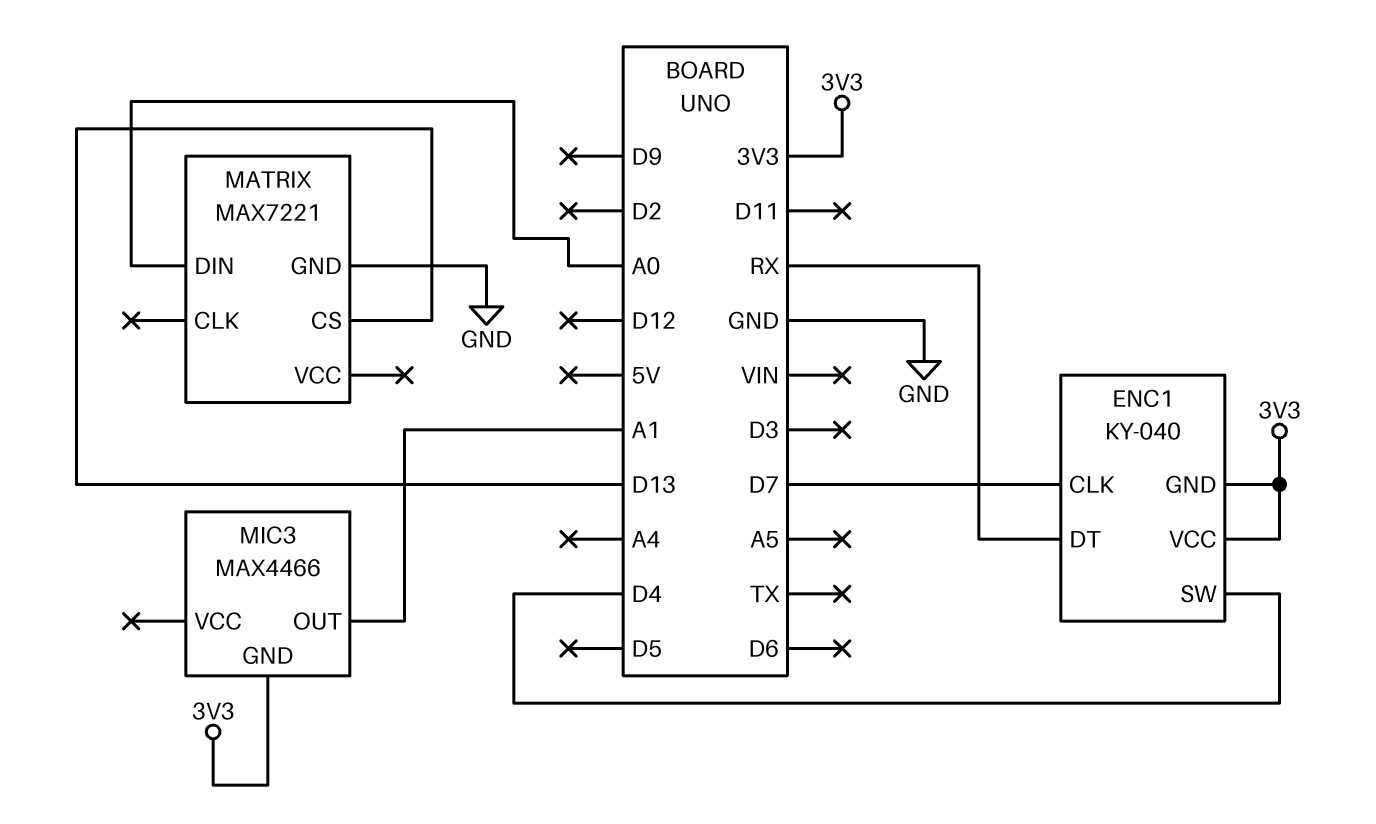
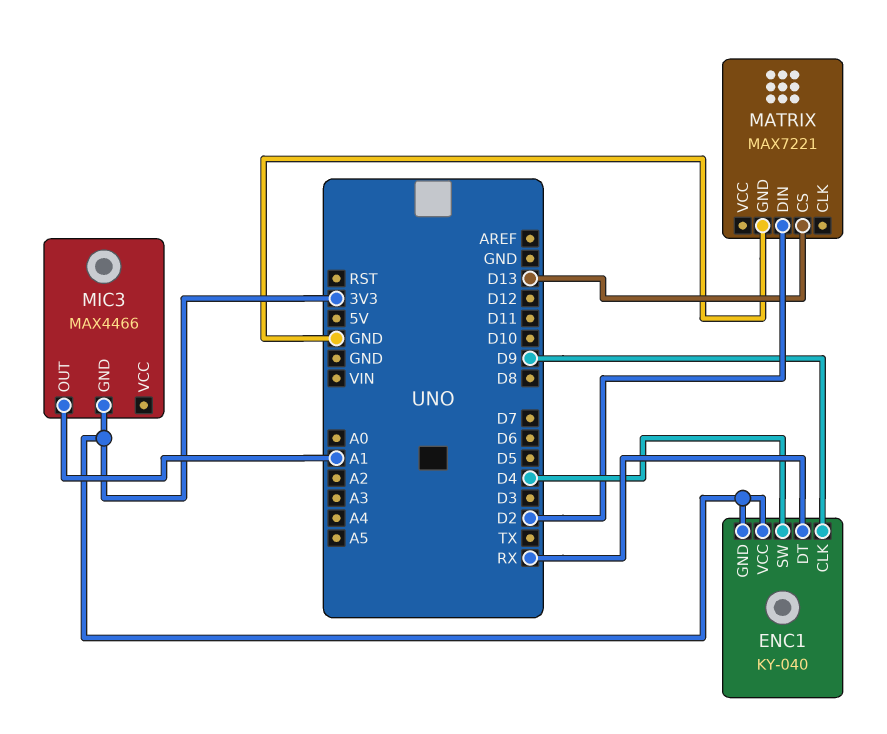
ENC1 pin CLK: D7 -> D9
MATRIX pin DIN: A0 -> D2

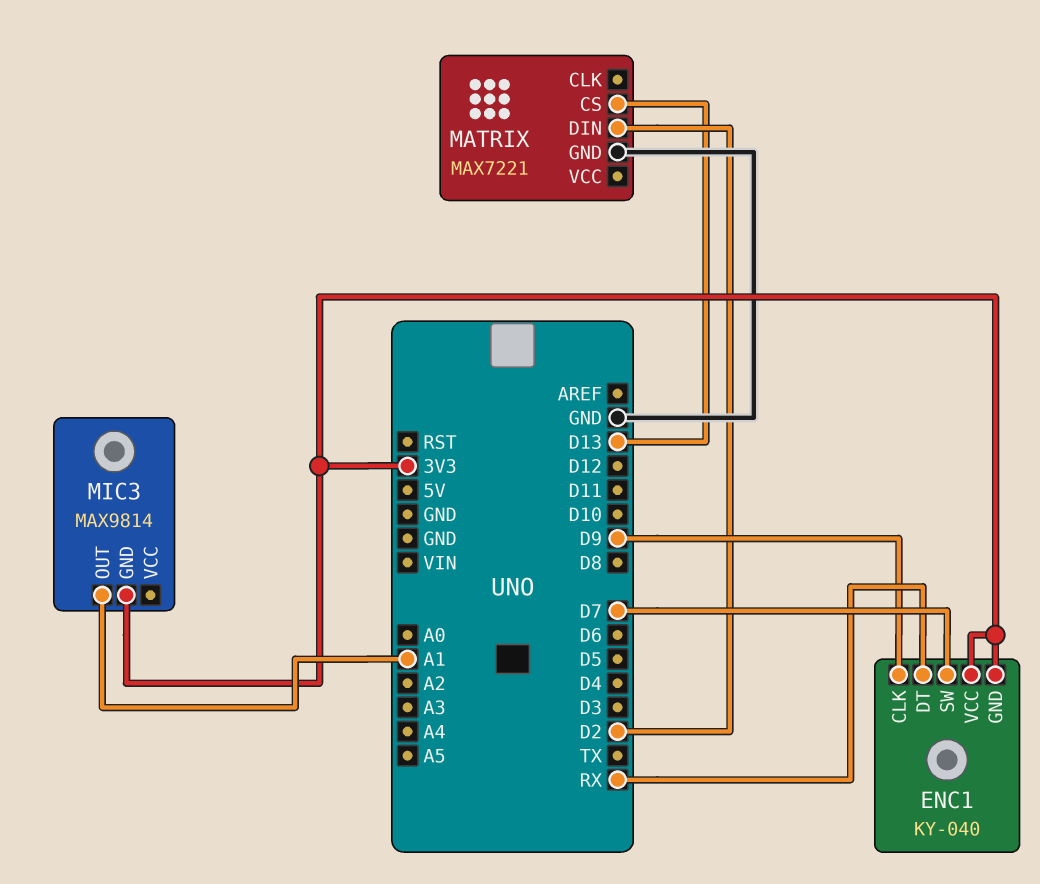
ENC1 pin SW: D4 -> D7
MIC3: MAX4466 -> MAX9814

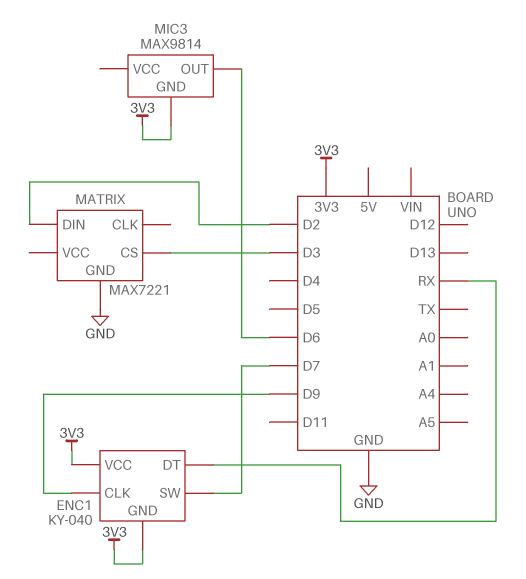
MATRIX pin CS: D13 -> D3
MIC3 pin OUT: A1 -> D6

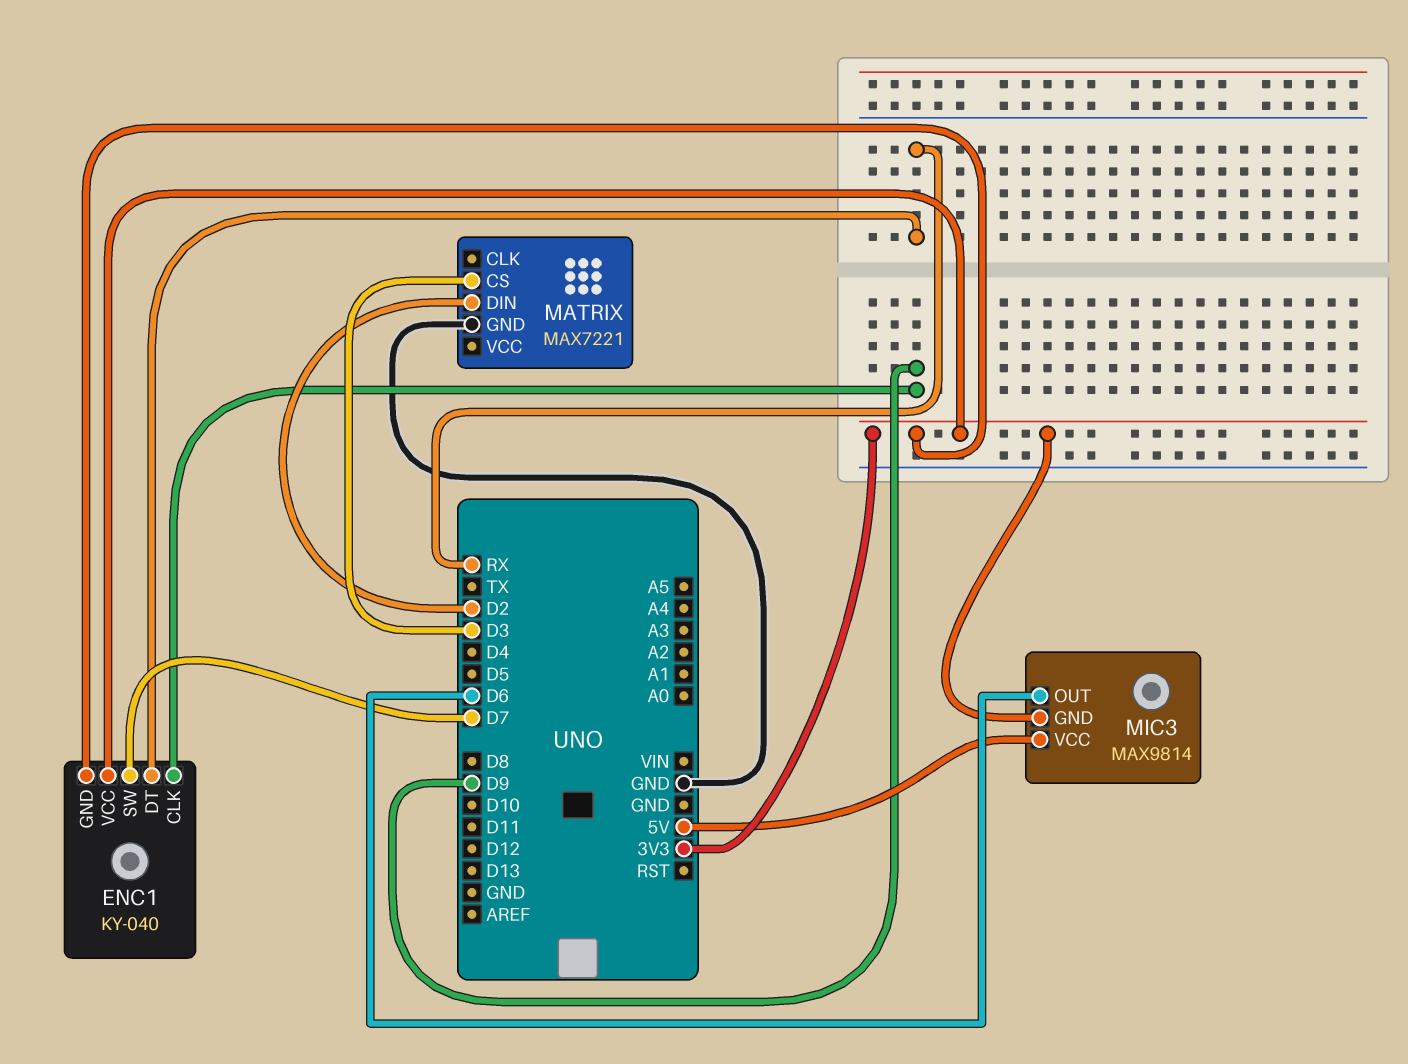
MIC3 pin VCC: none -> 5V

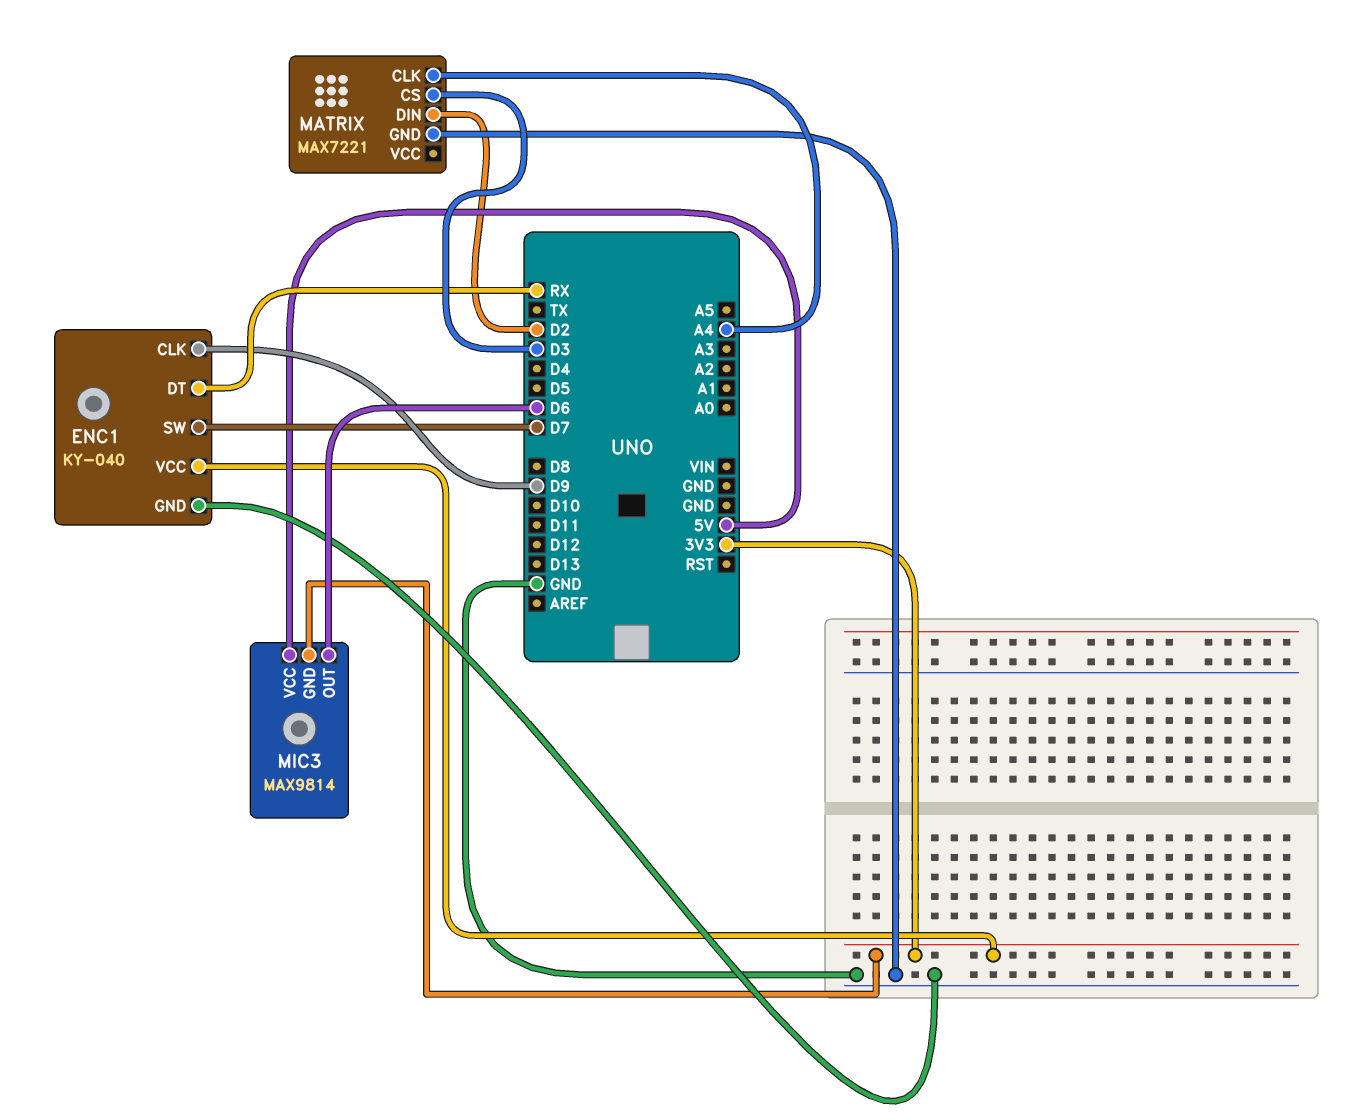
ENC1 pin GND: 3V3 -> GND
MATRIX pin CLK: none -> A4

